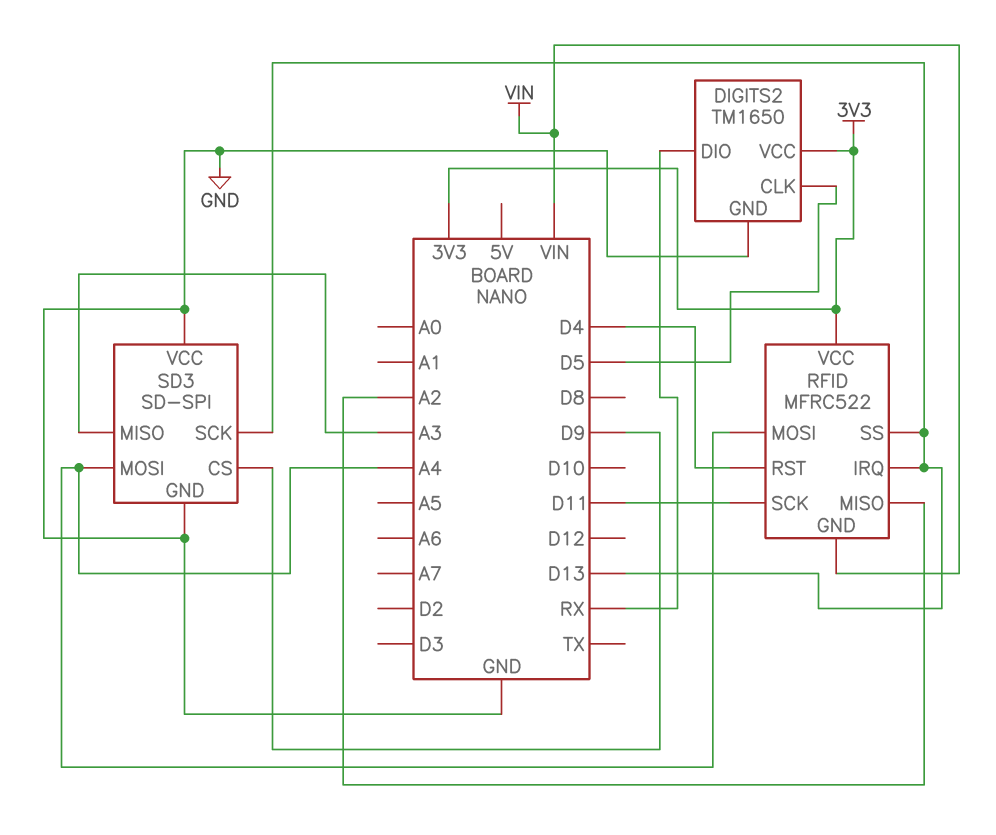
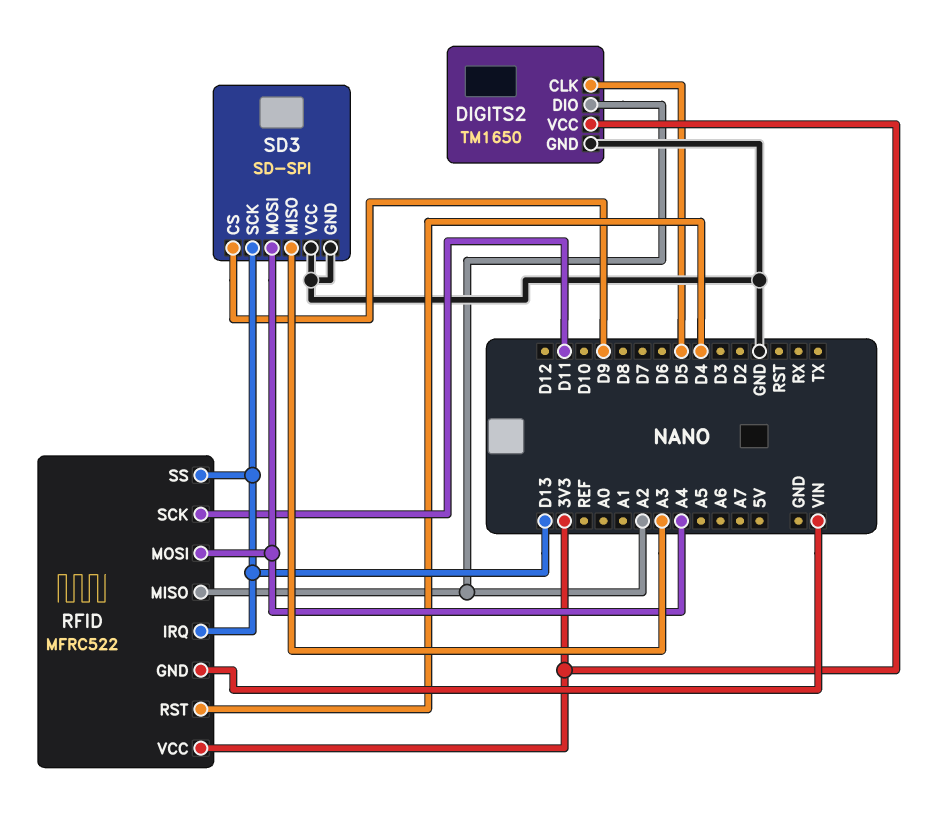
DIGITS2 pin DIO: RX -> A2

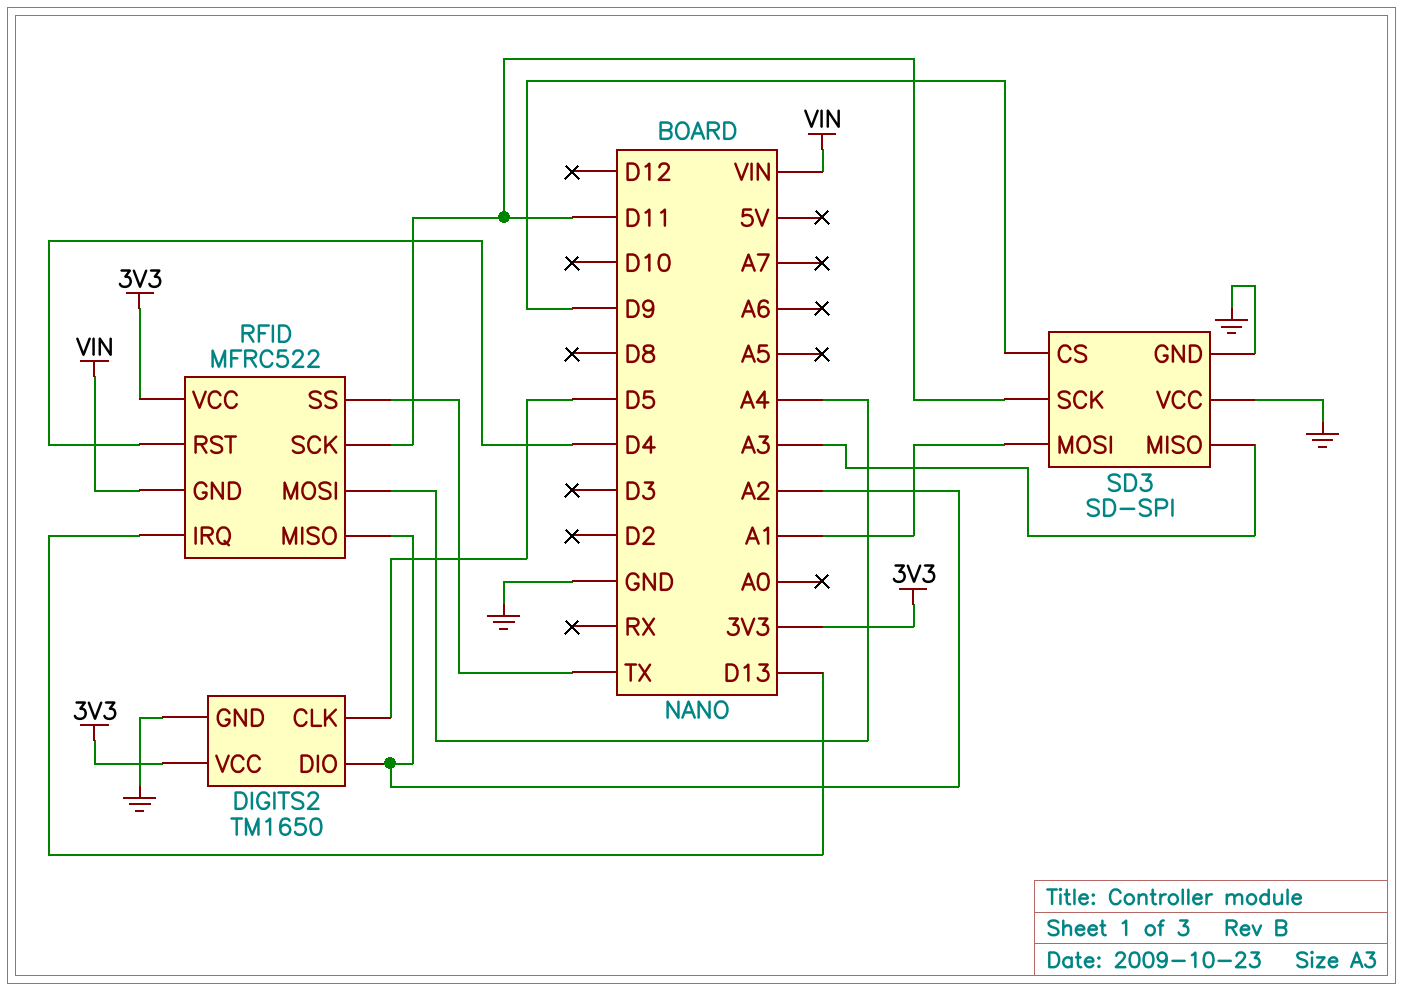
RFID pin SS: D13 -> TX
SD3 pin MOSI: A4 -> A1
SD3 pin SCK: D13 -> D11

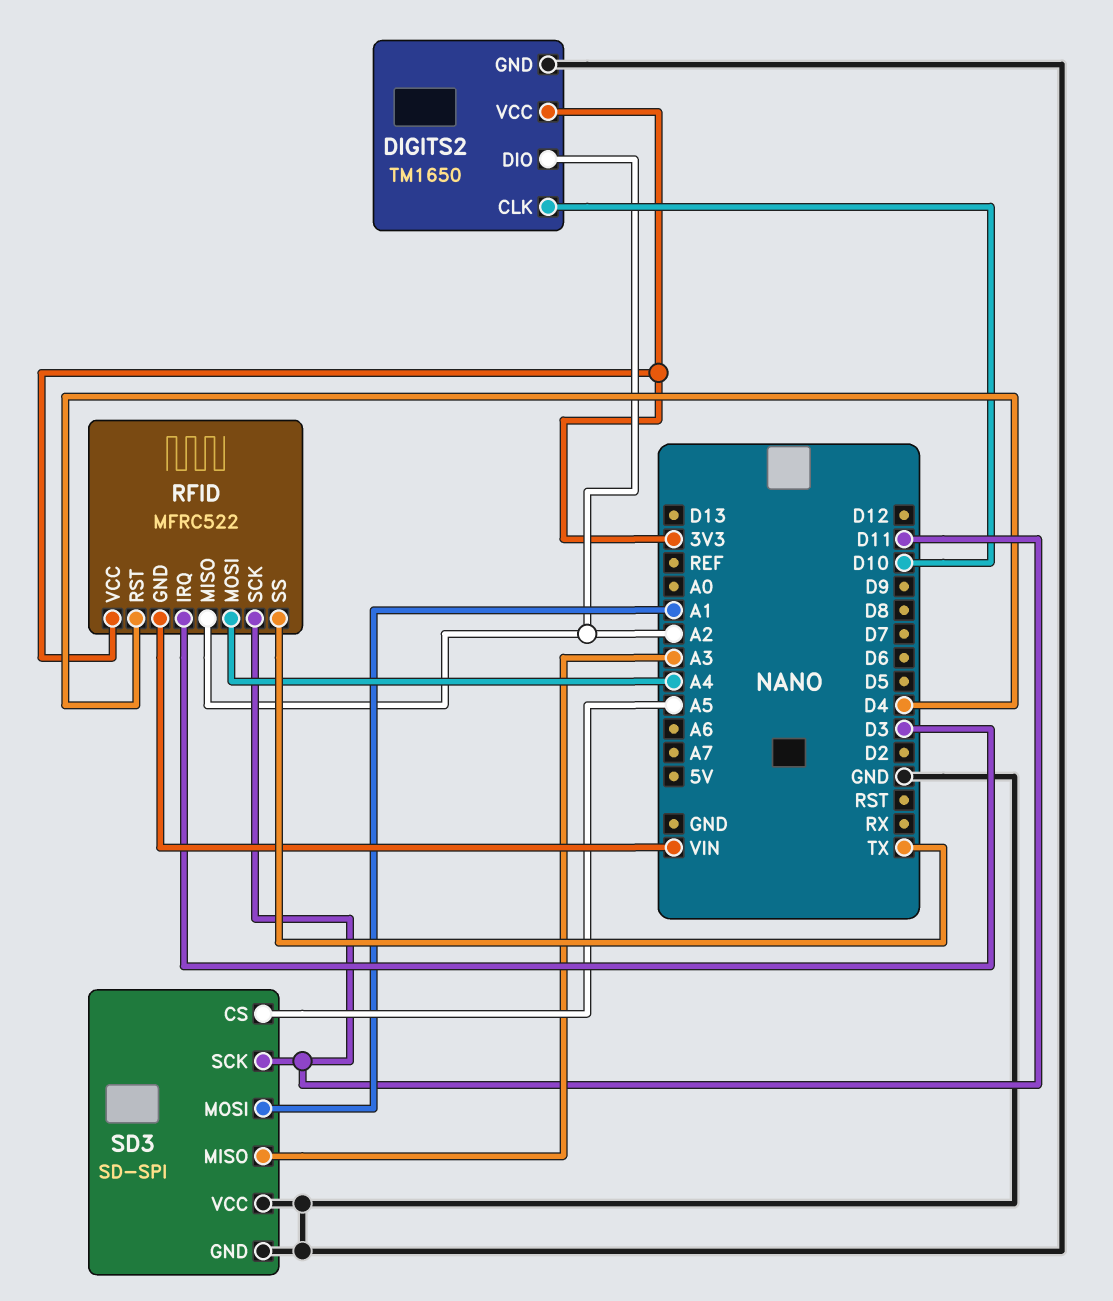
DIGITS2 pin CLK: D5 -> D10
RFID pin IRQ: D13 -> D3
SD3 pin CS: D9 -> A5

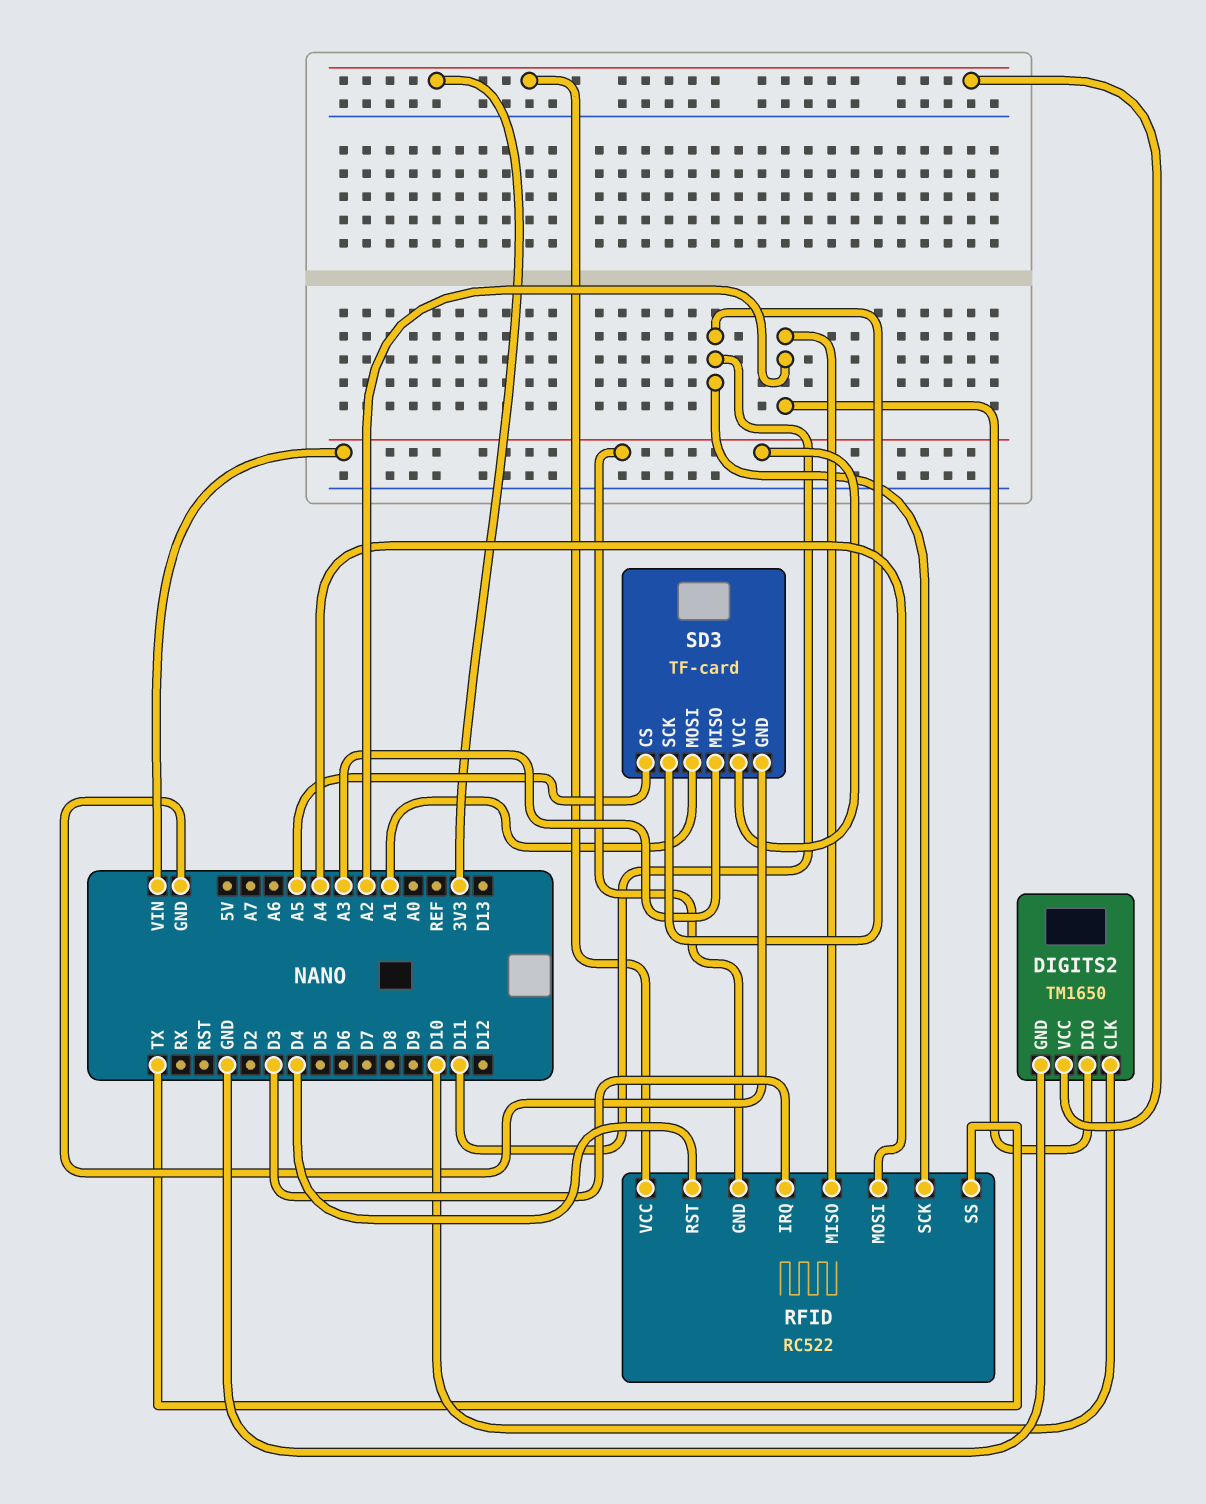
RFID: MFRC522 -> RC522
SD3: SD-SPI -> TF-card
SD3 pin VCC: GND -> VIN

